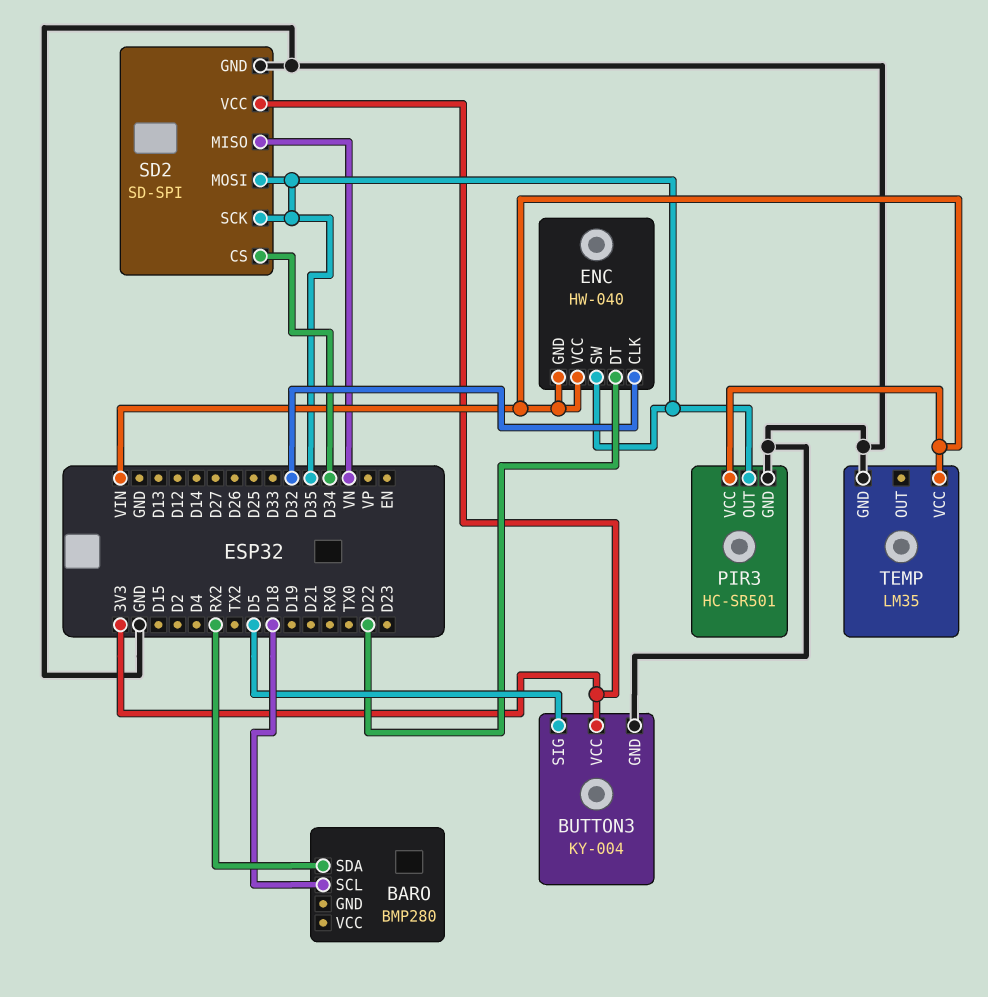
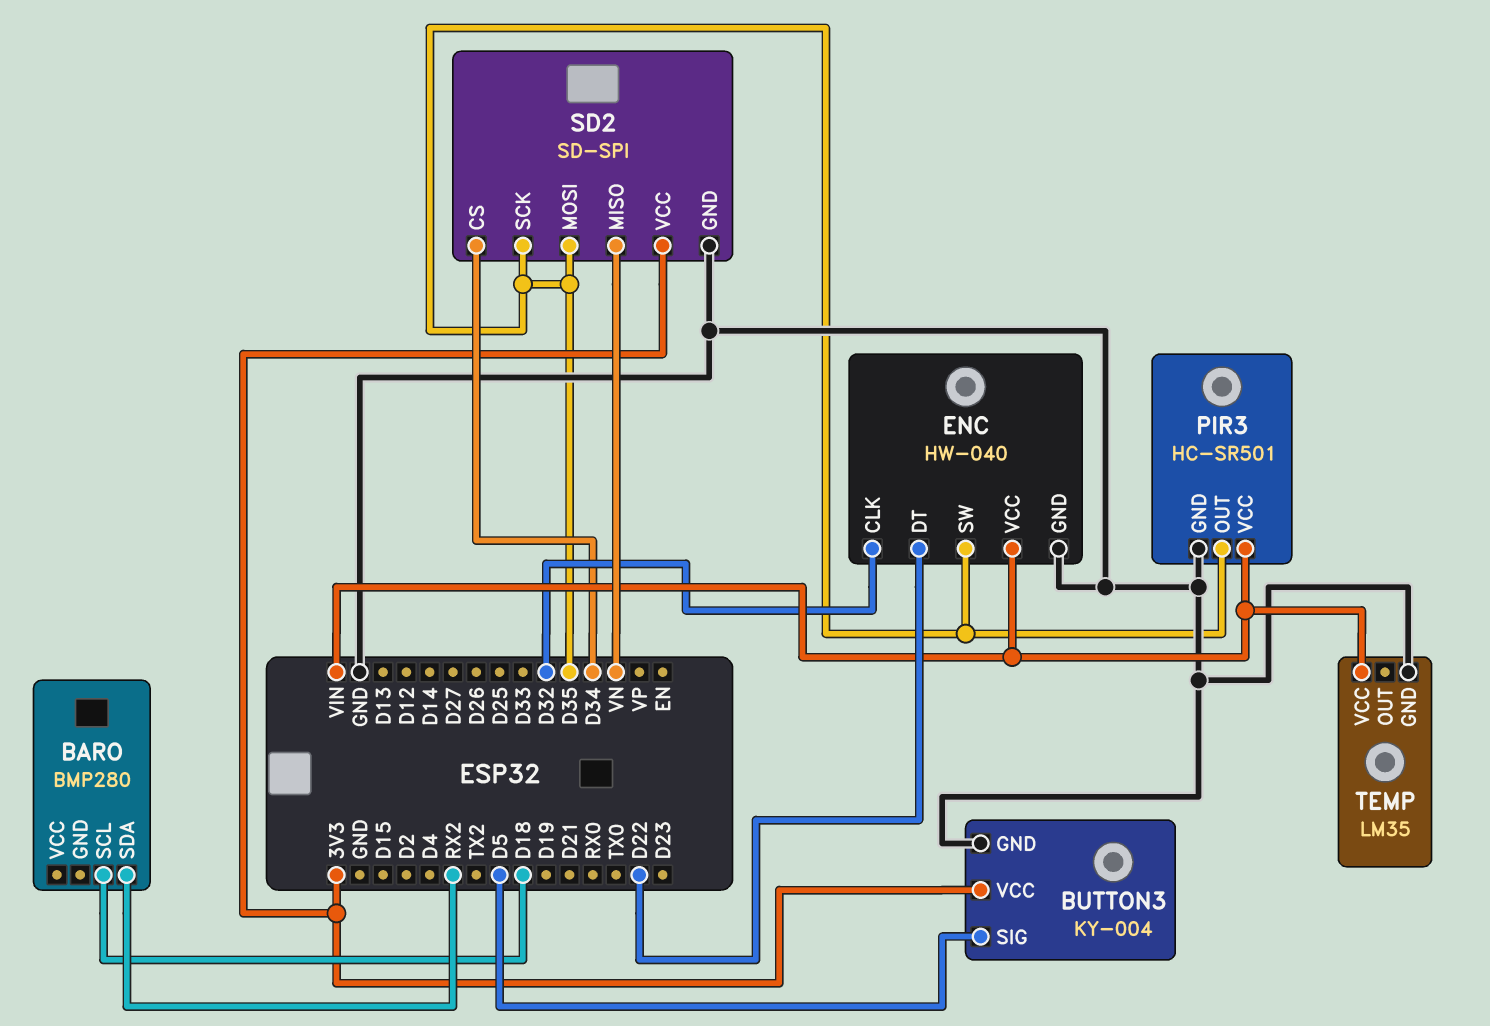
ENC pin GND: VIN -> GND

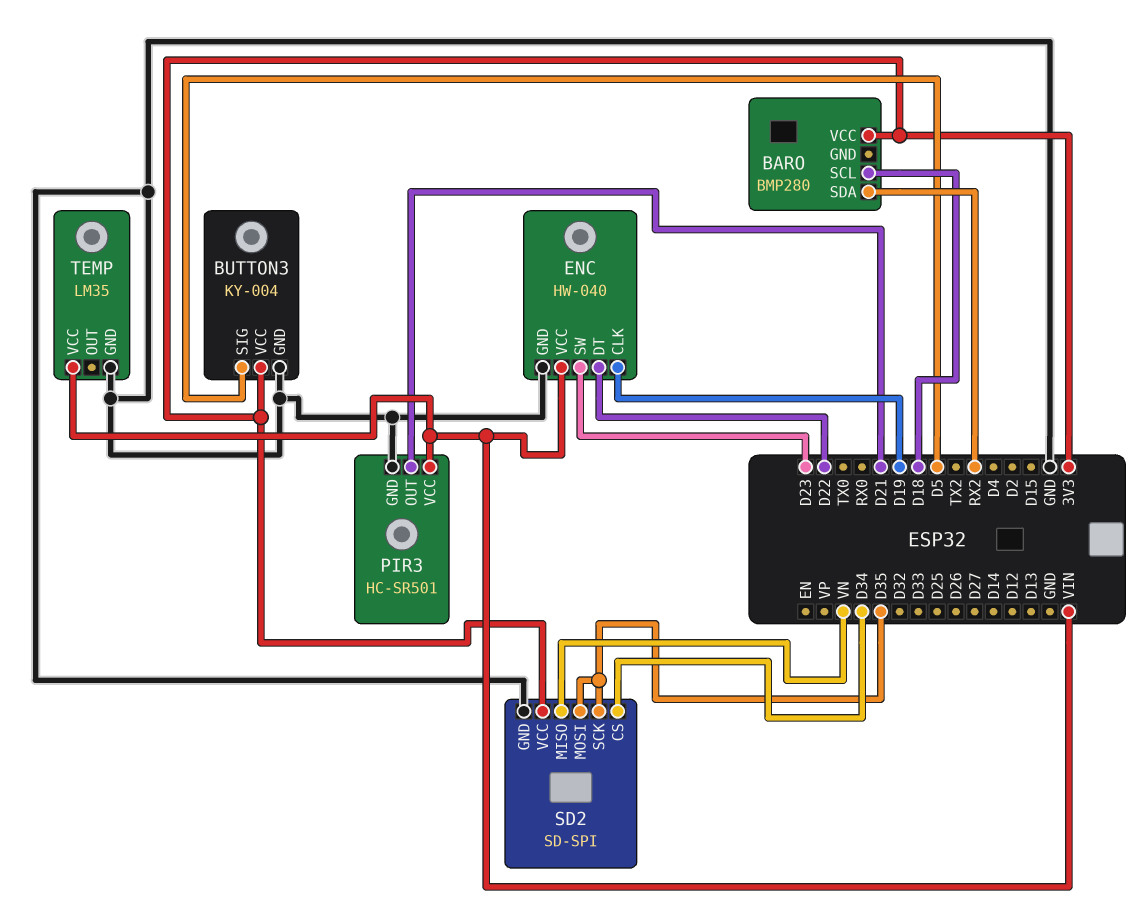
BARO pin VCC: none -> 3V3
ENC pin CLK: D32 -> D19
ENC pin SW: D35 -> D23
PIR3 pin OUT: D35 -> D21

